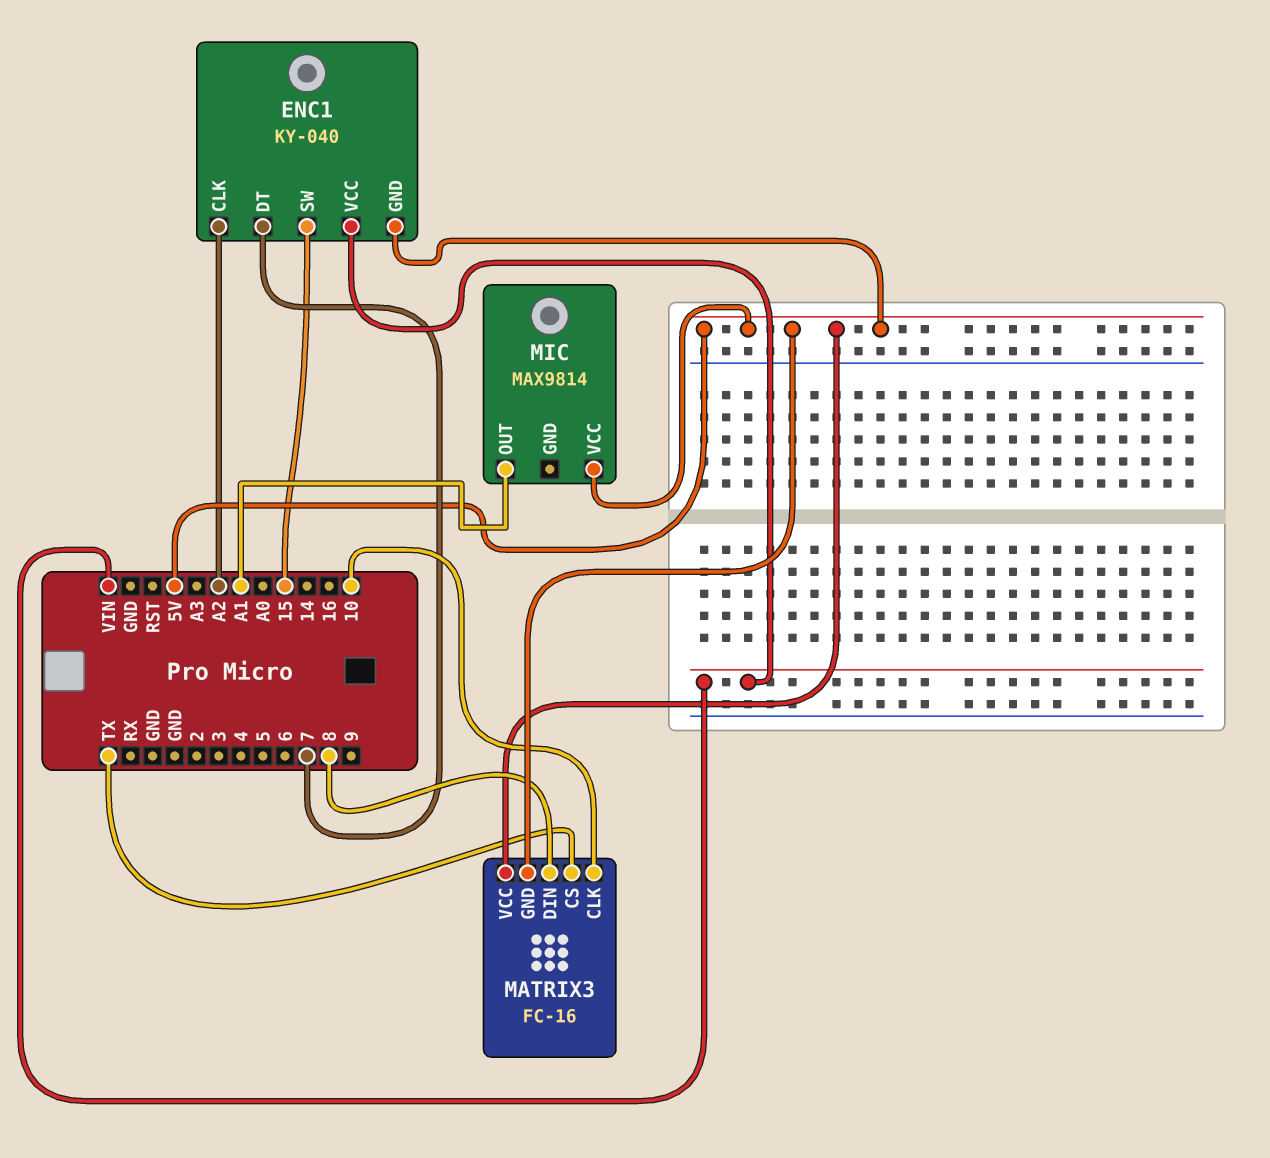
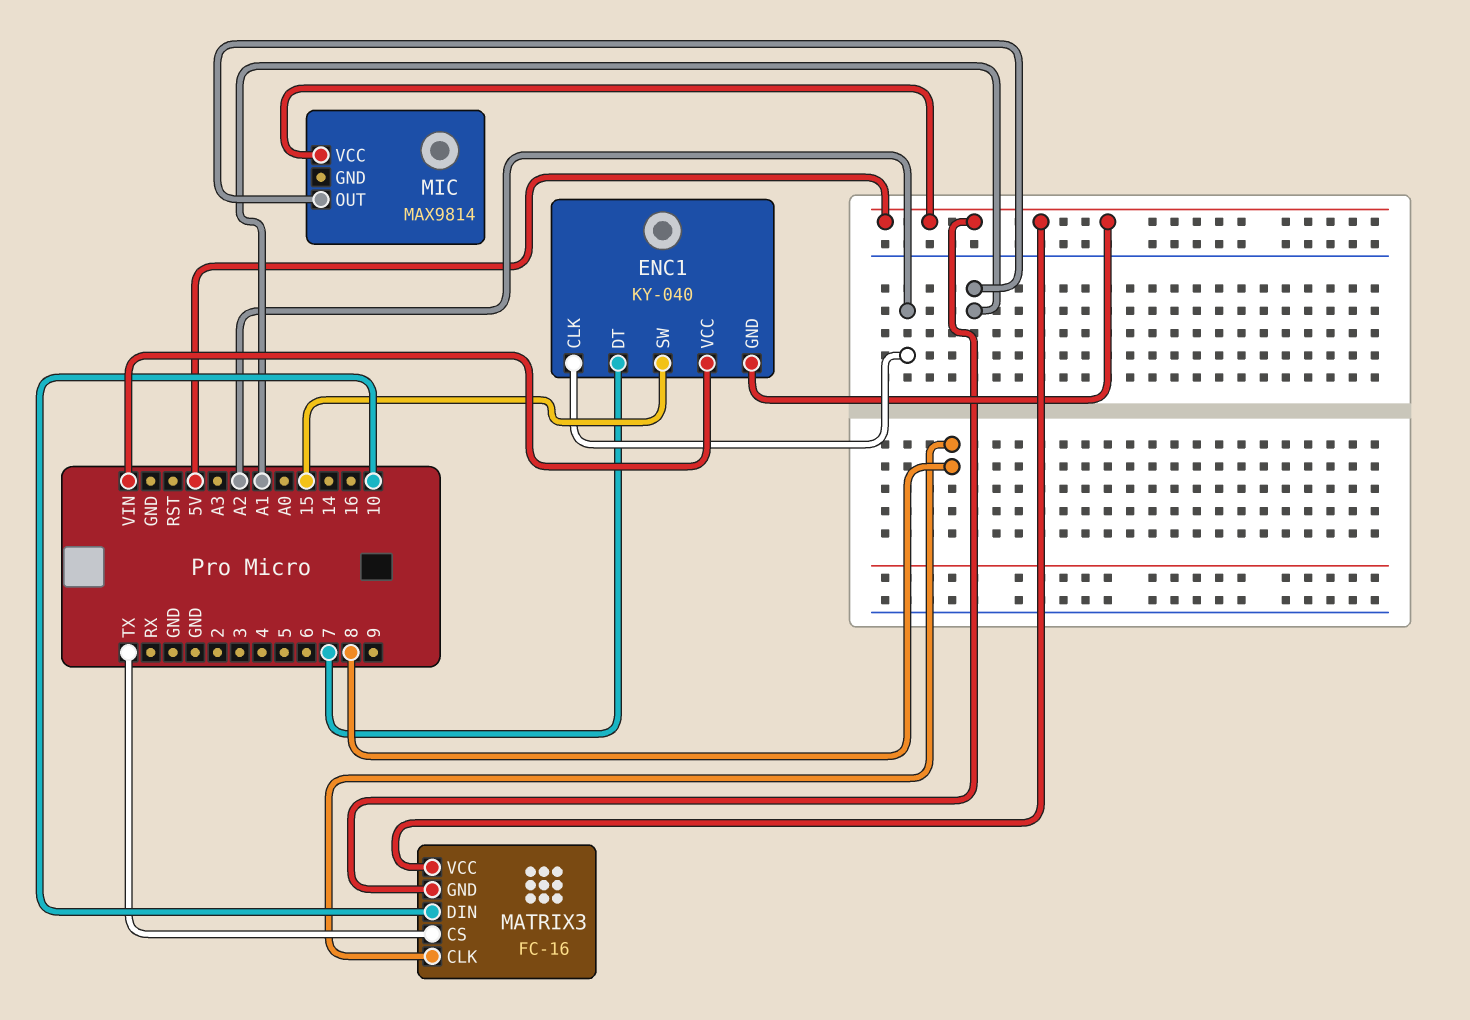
MATRIX3 pin CLK: 10 -> 8
MATRIX3 pin DIN: 8 -> 10

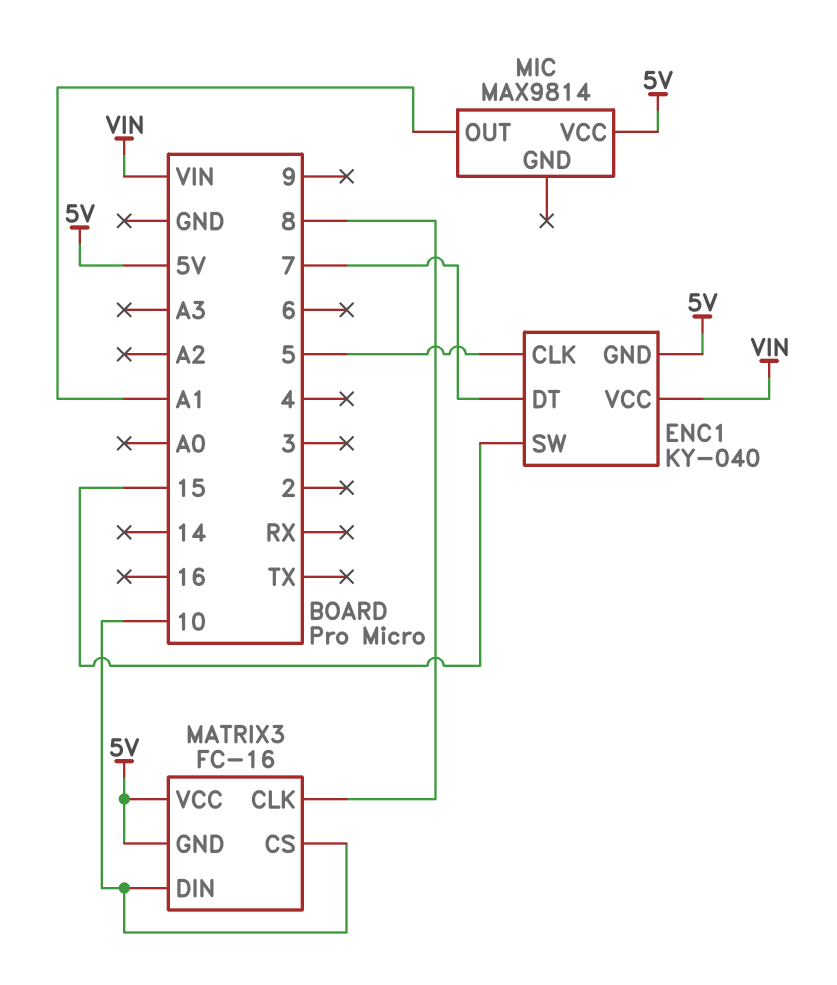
ENC1 pin CLK: A2 -> 5
MATRIX3 pin CS: TX -> 10

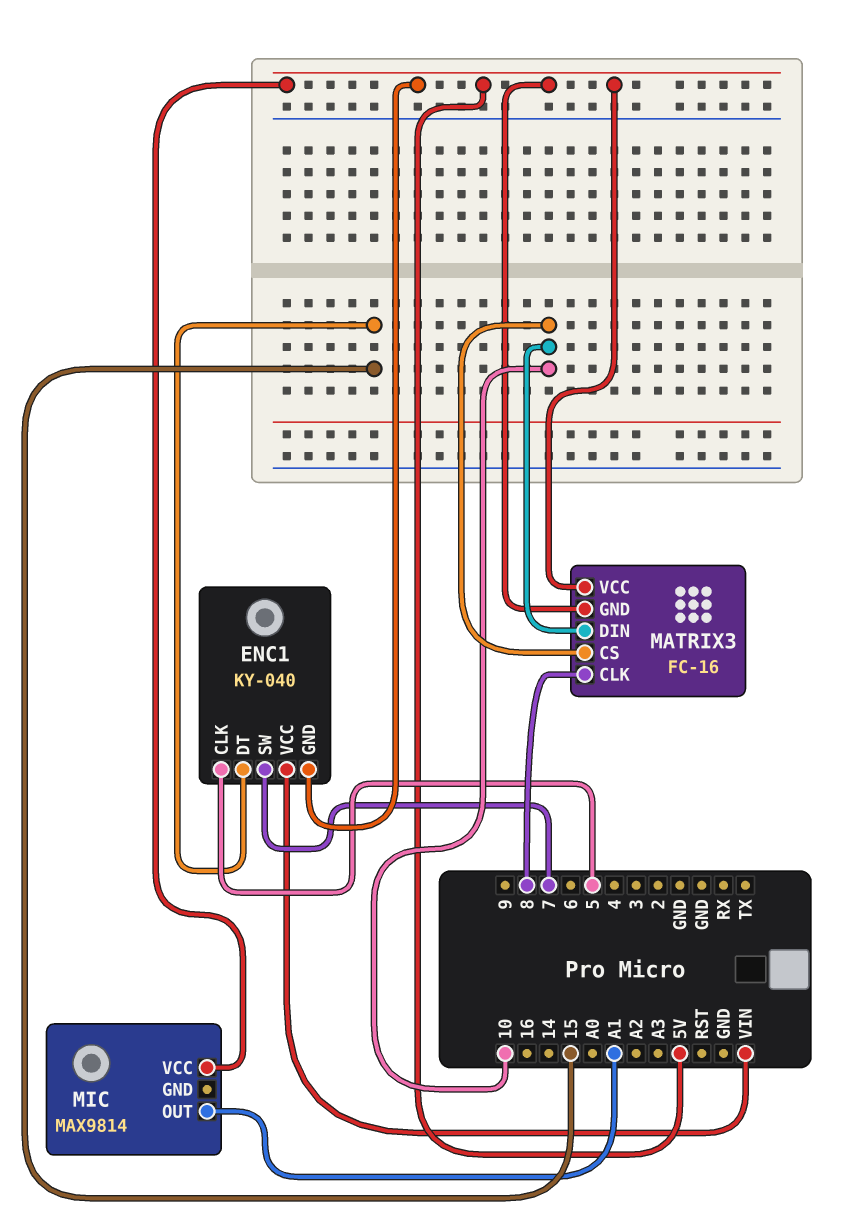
ENC1 pin DT: 7 -> 15
ENC1 pin SW: 15 -> 7

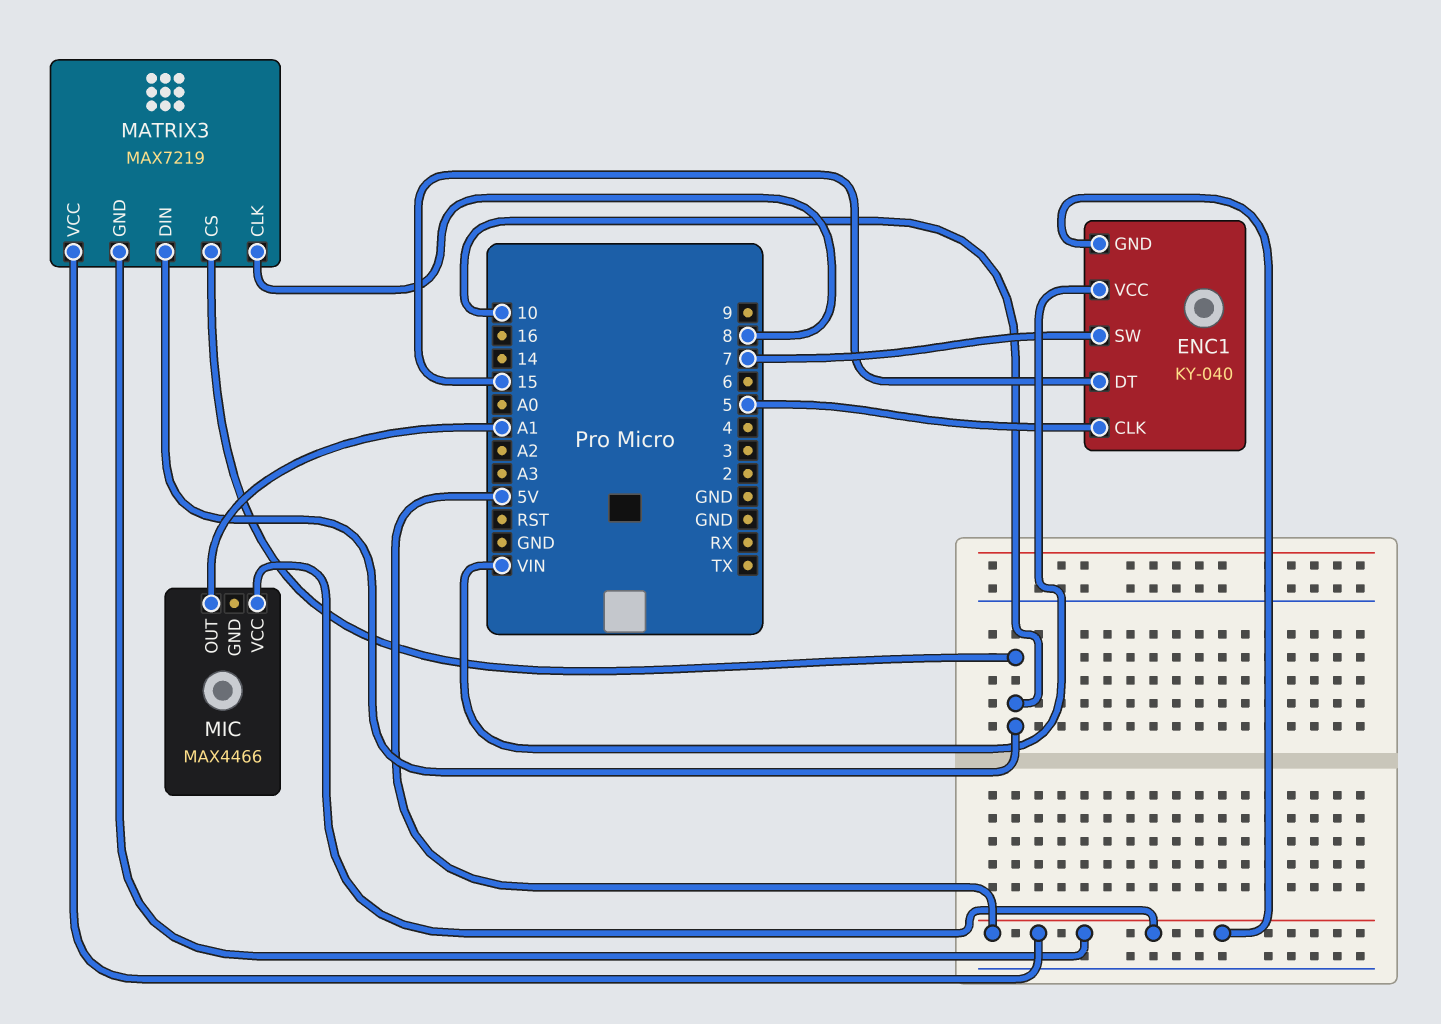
MATRIX3: FC-16 -> MAX7219
MIC: MAX9814 -> MAX4466

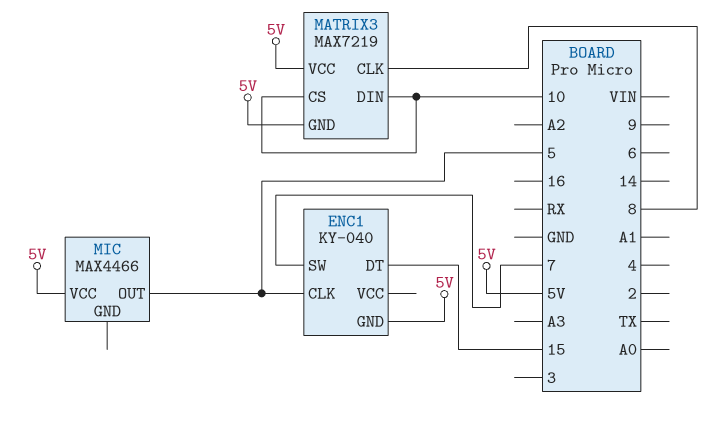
ENC1 pin VCC: VIN -> none
MIC pin OUT: A1 -> 5

